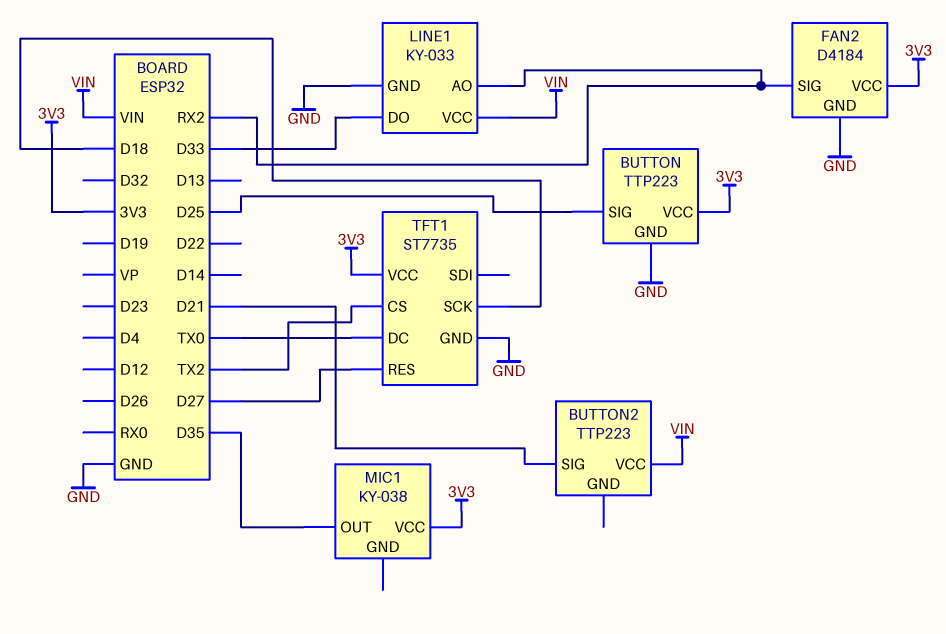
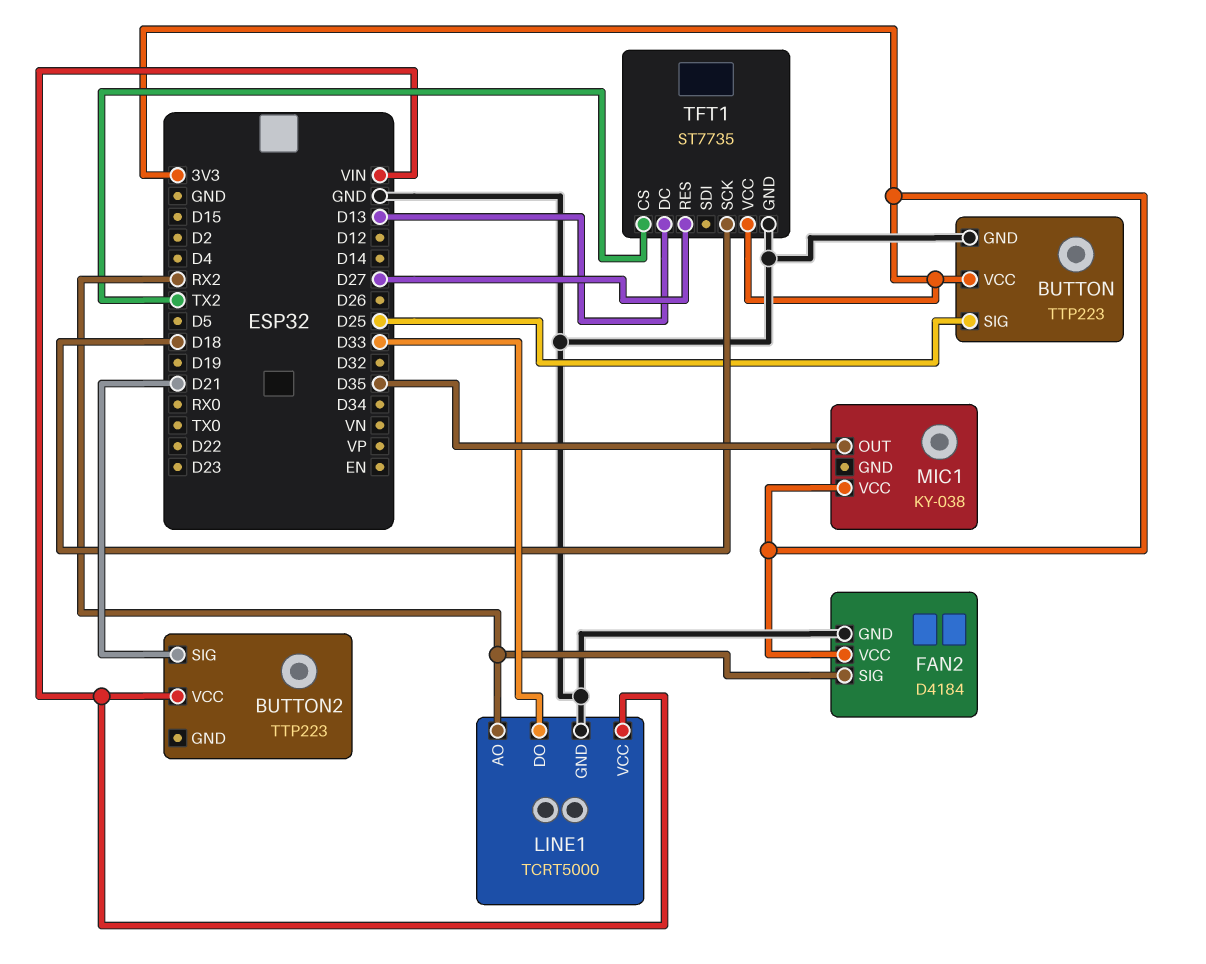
LINE1: KY-033 -> TCRT5000
TFT1 pin DC: TX0 -> D13

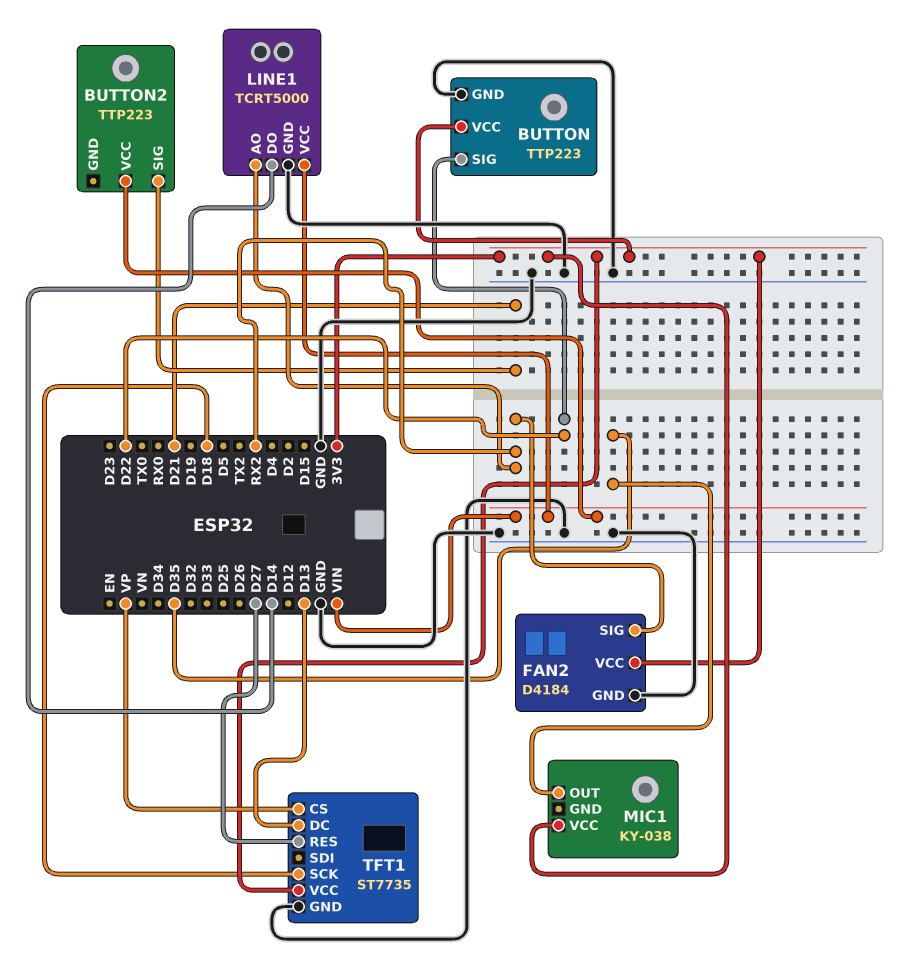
BUTTON pin SIG: D25 -> D22
LINE1 pin DO: D33 -> D14
TFT1 pin CS: TX2 -> VP

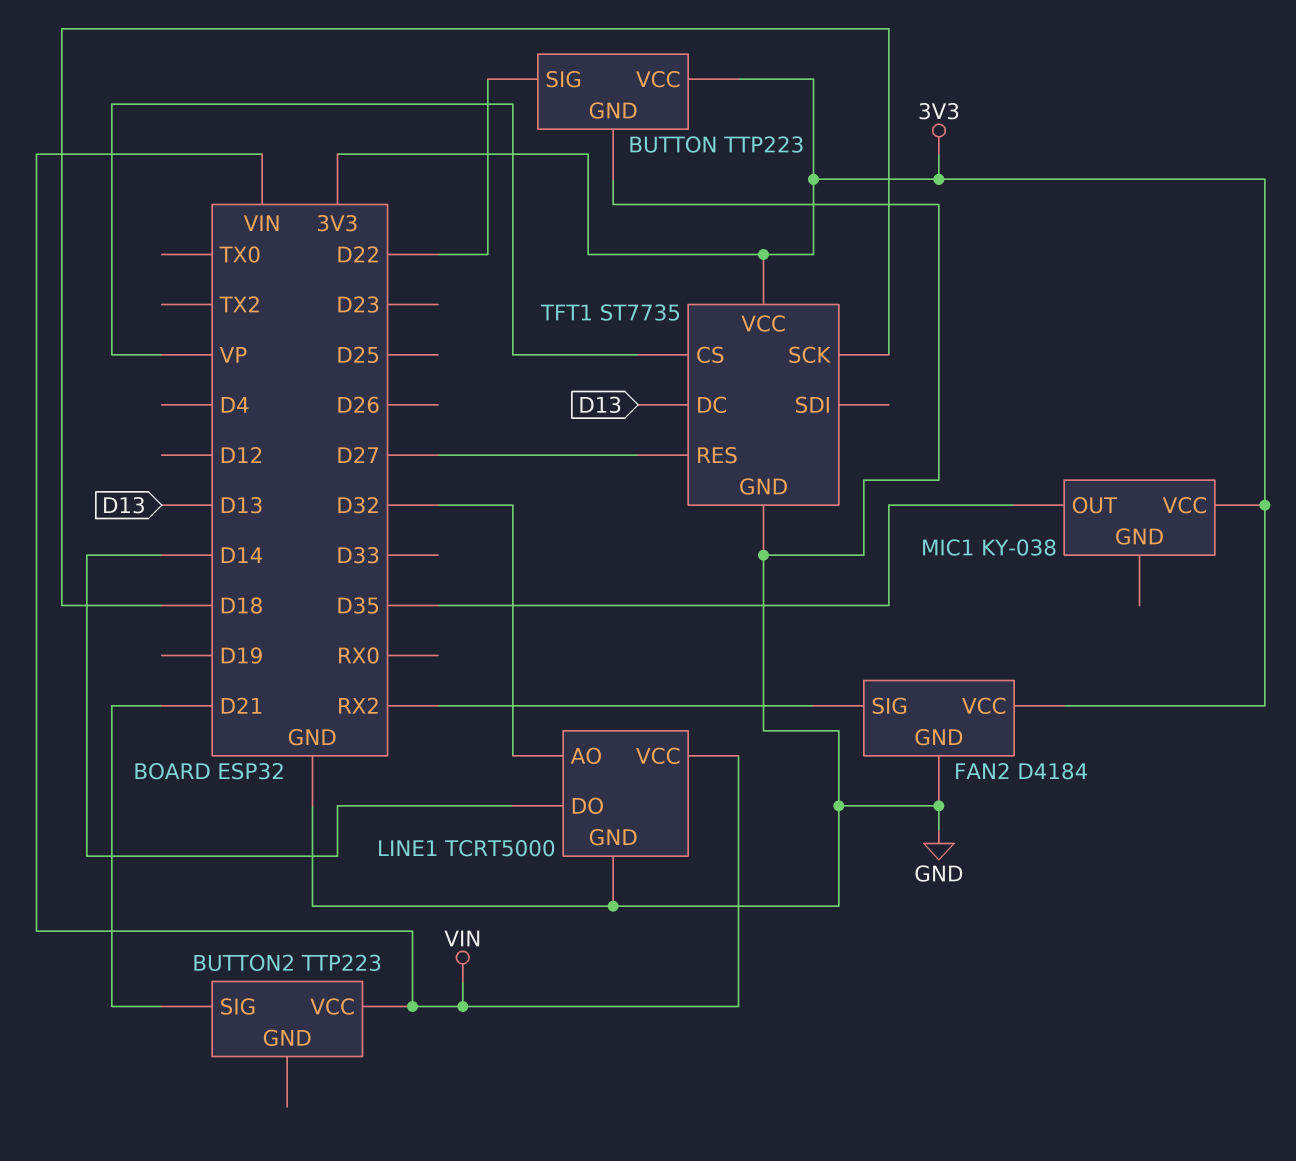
LINE1 pin AO: RX2 -> D32

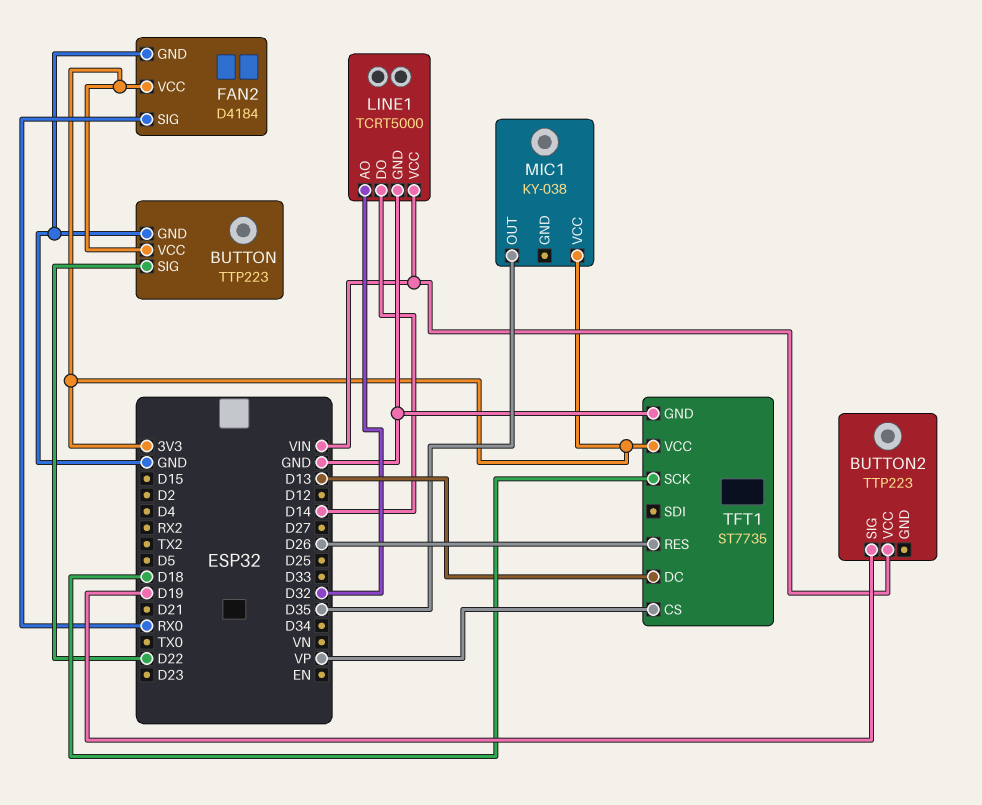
BUTTON2 pin SIG: D21 -> D19
FAN2 pin SIG: RX2 -> RX0
TFT1 pin RES: D27 -> D26

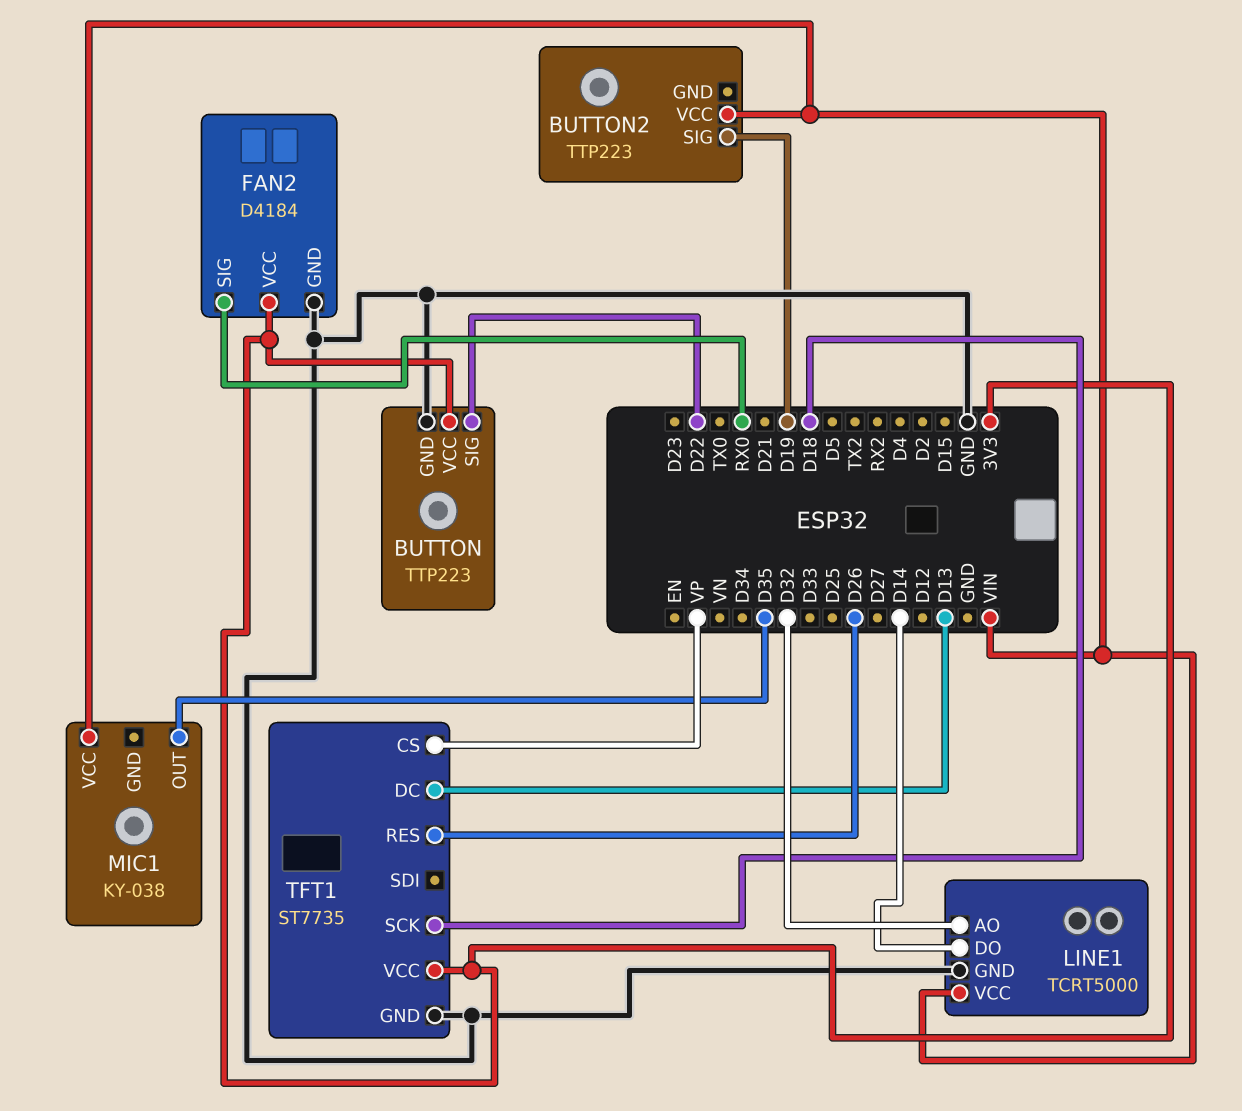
MIC1 pin VCC: 3V3 -> VIN

